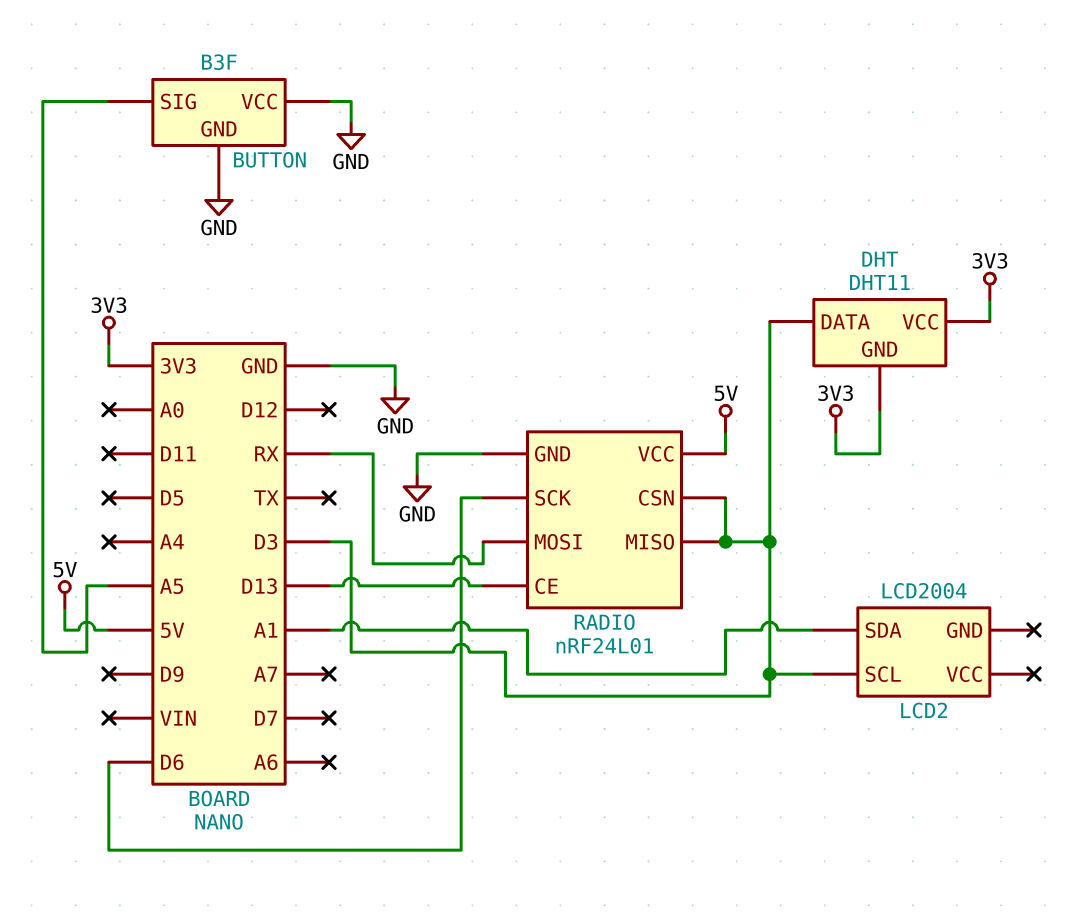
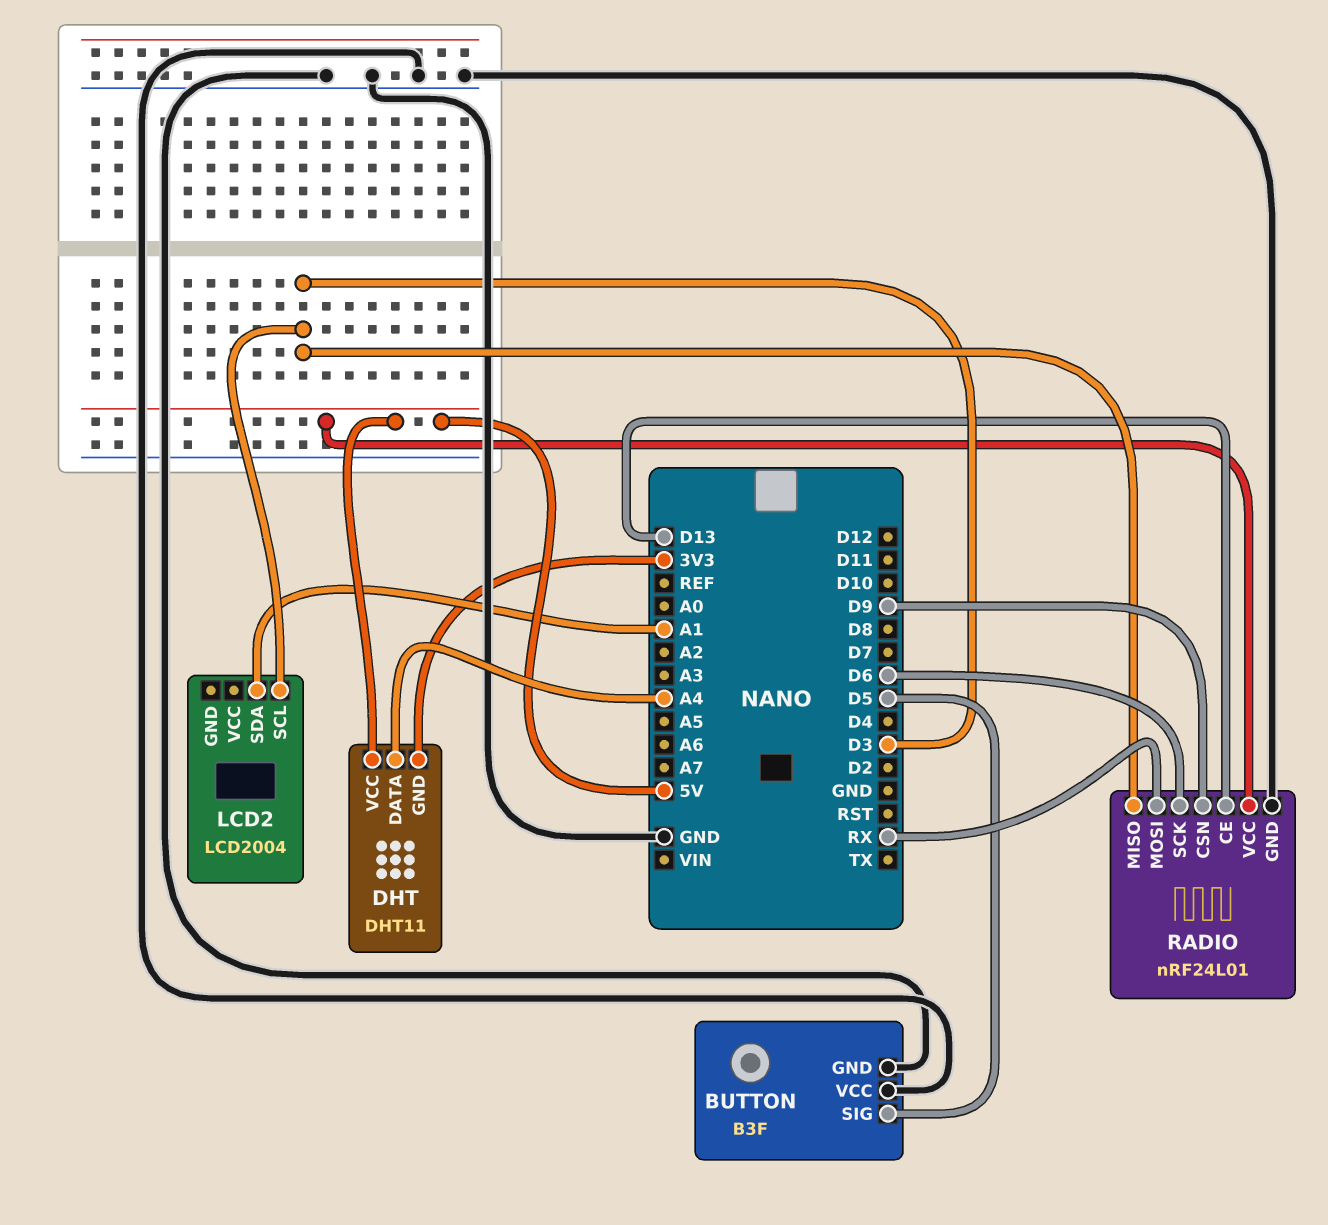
BUTTON pin SIG: A5 -> D5
DHT pin DATA: D3 -> A4
DHT pin VCC: 3V3 -> 5V
RADIO pin CSN: D3 -> D9

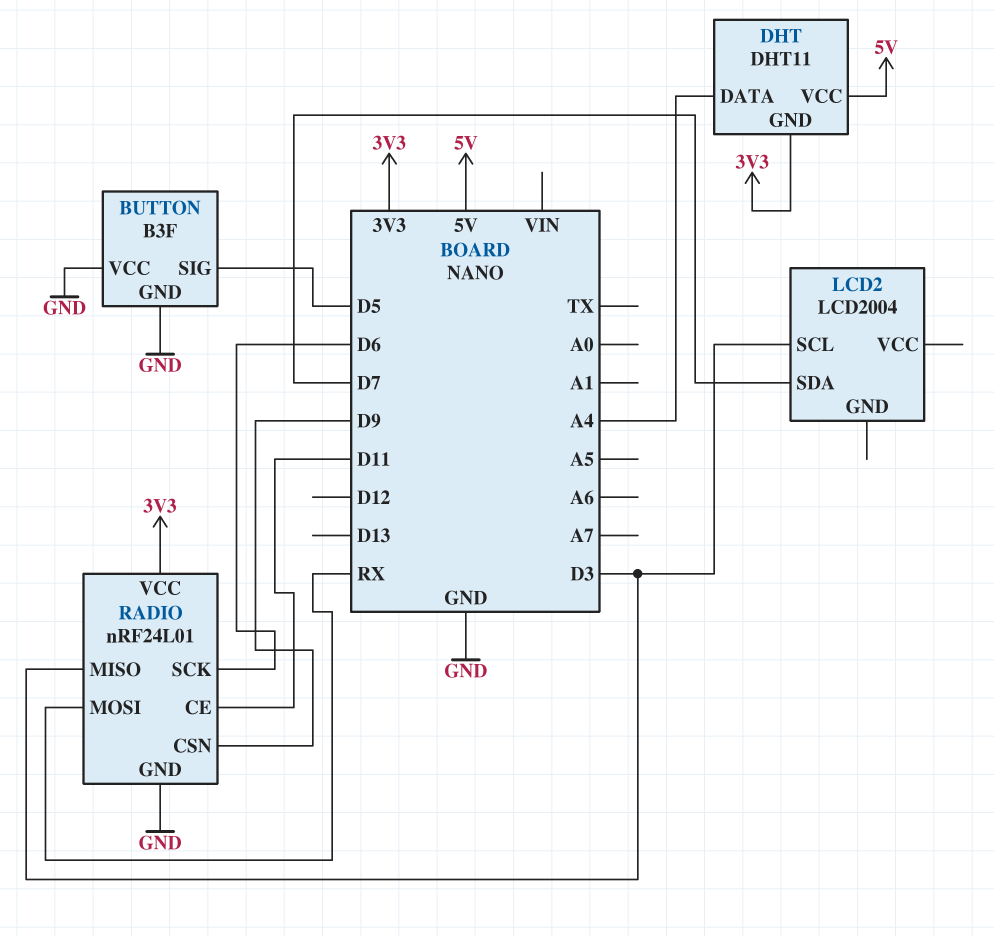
LCD2 pin SDA: A1 -> D7
RADIO pin CE: D13 -> D11
RADIO pin VCC: 5V -> 3V3

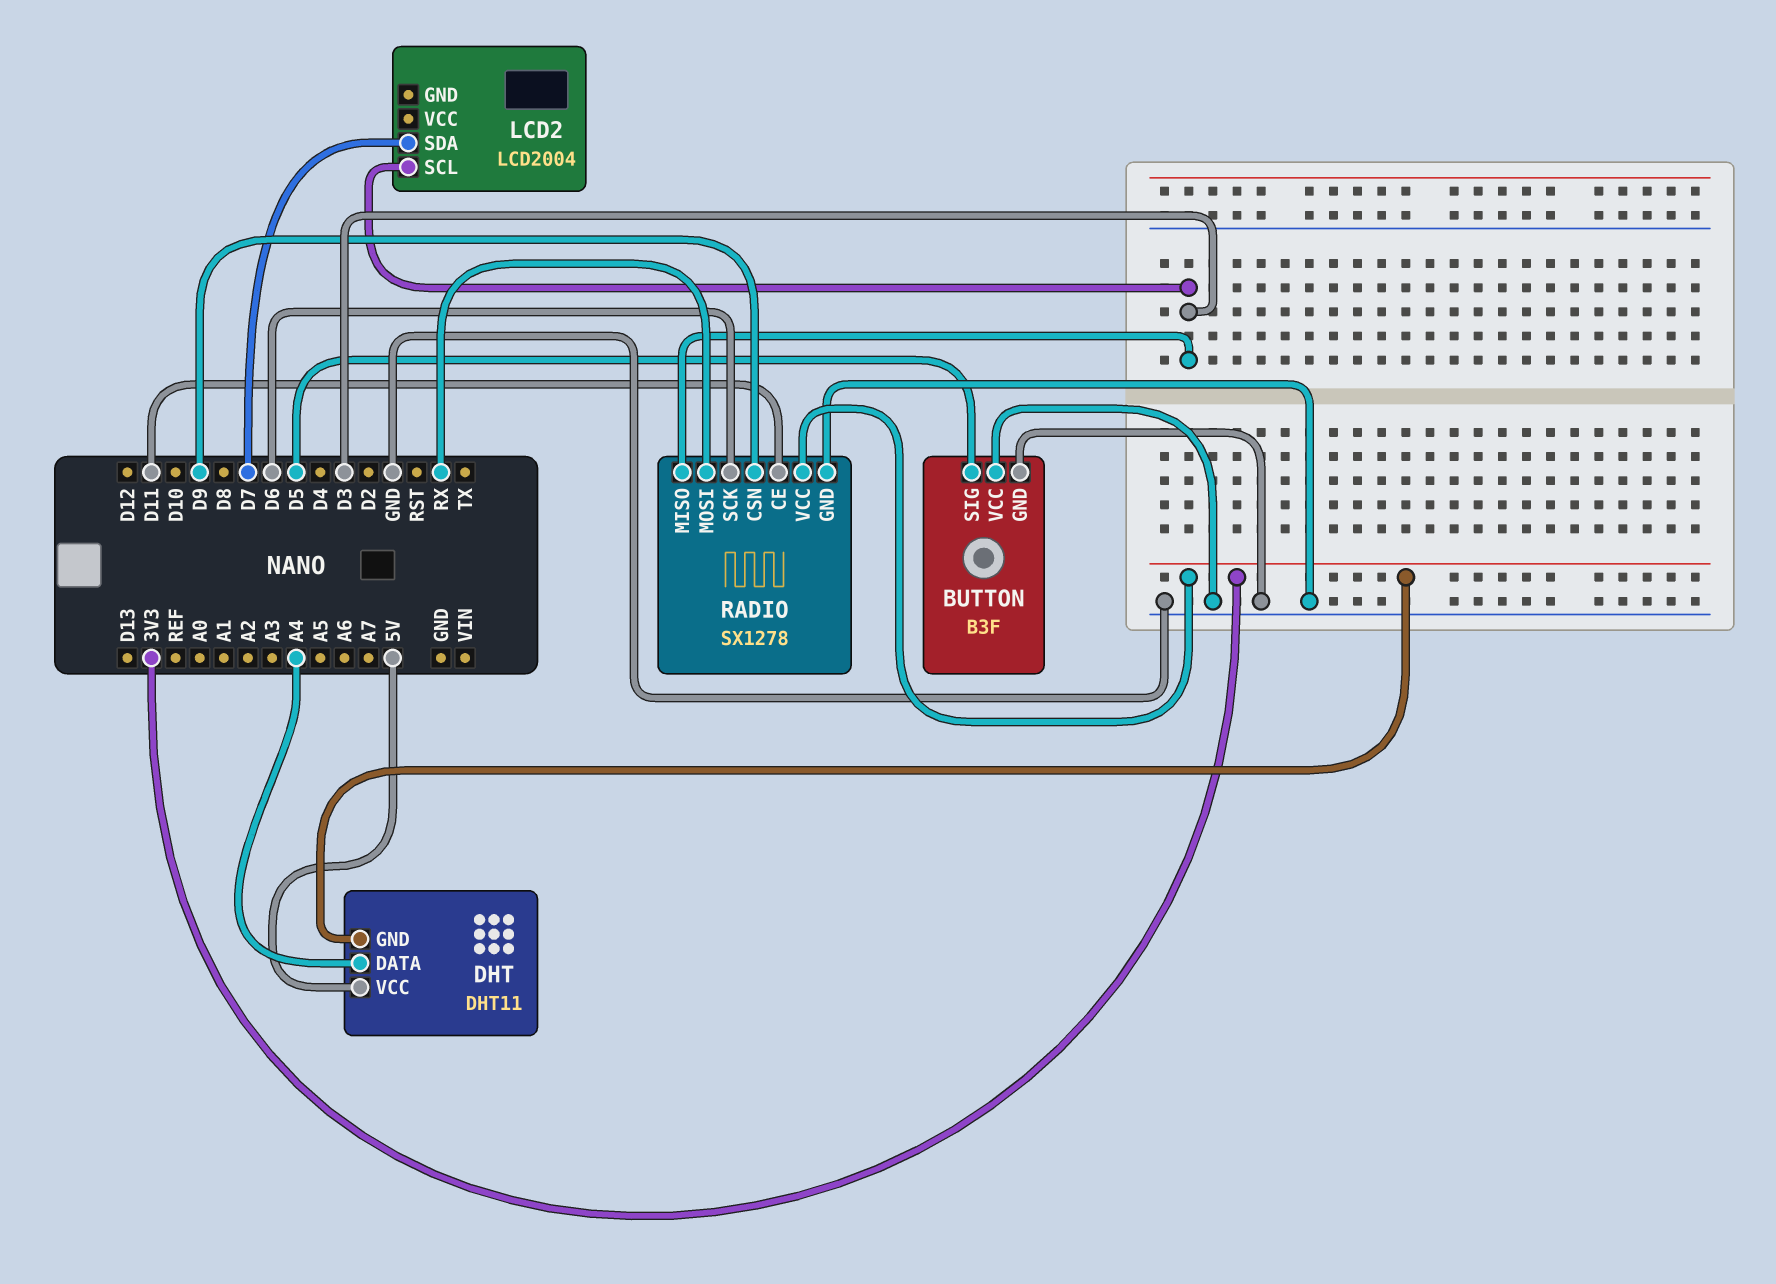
RADIO: nRF24L01 -> SX1278

